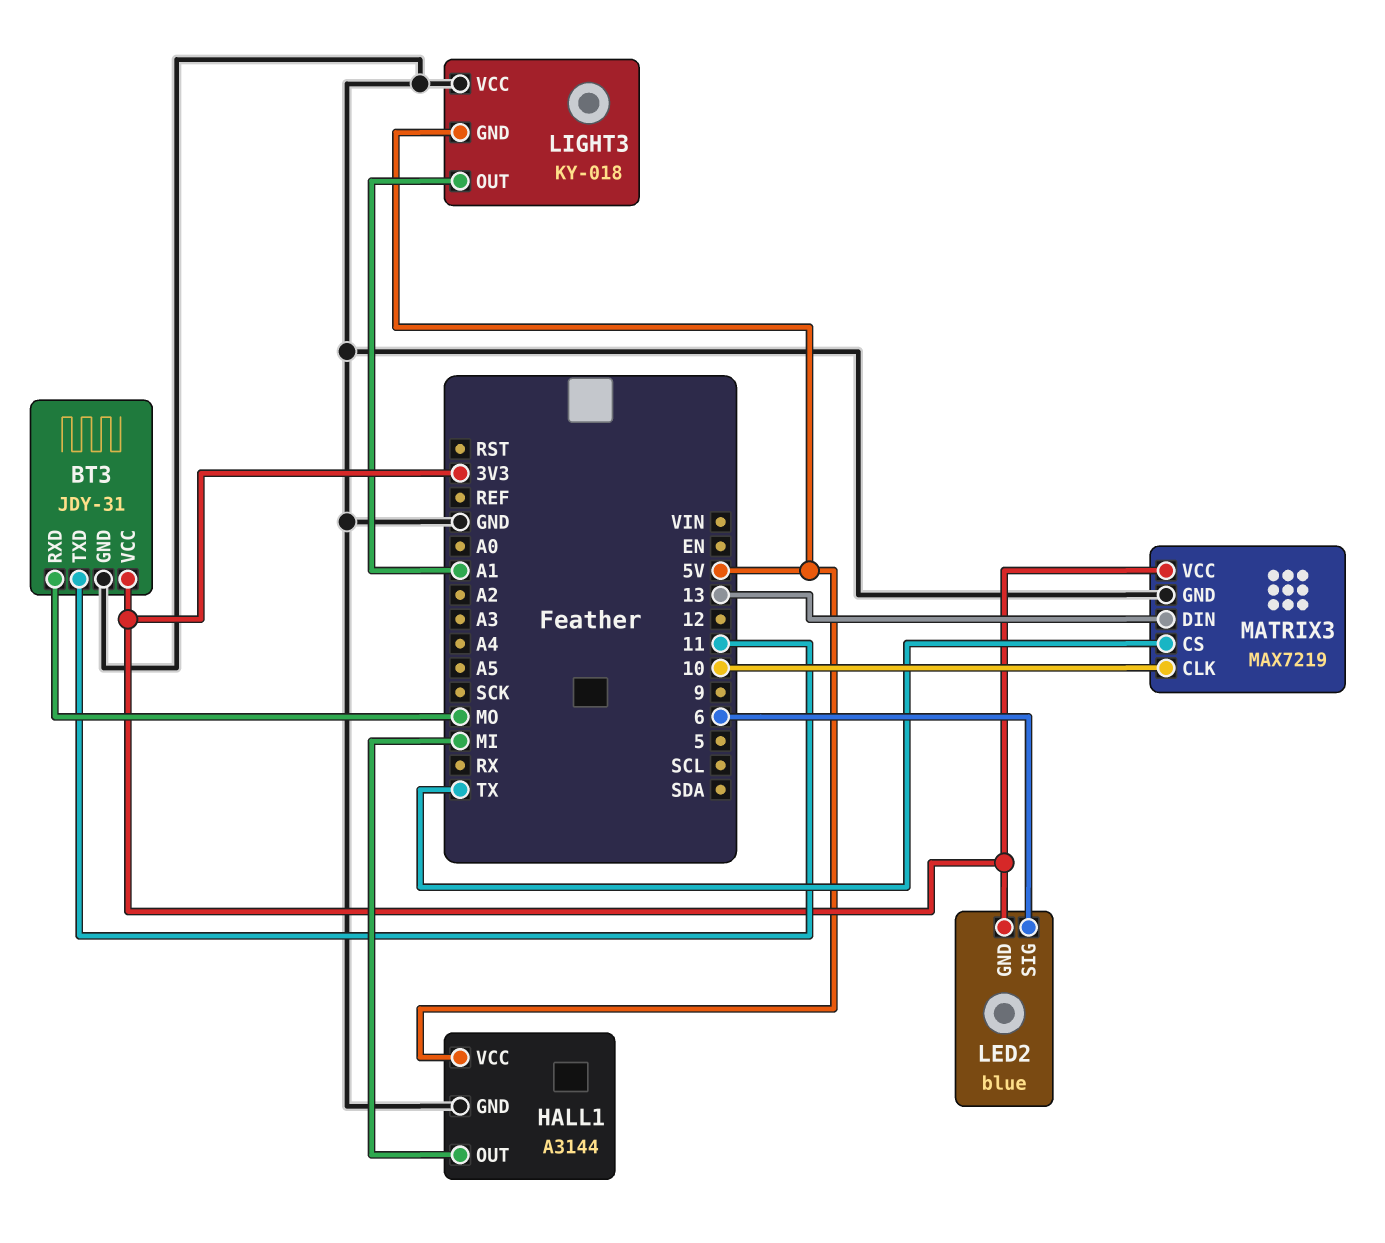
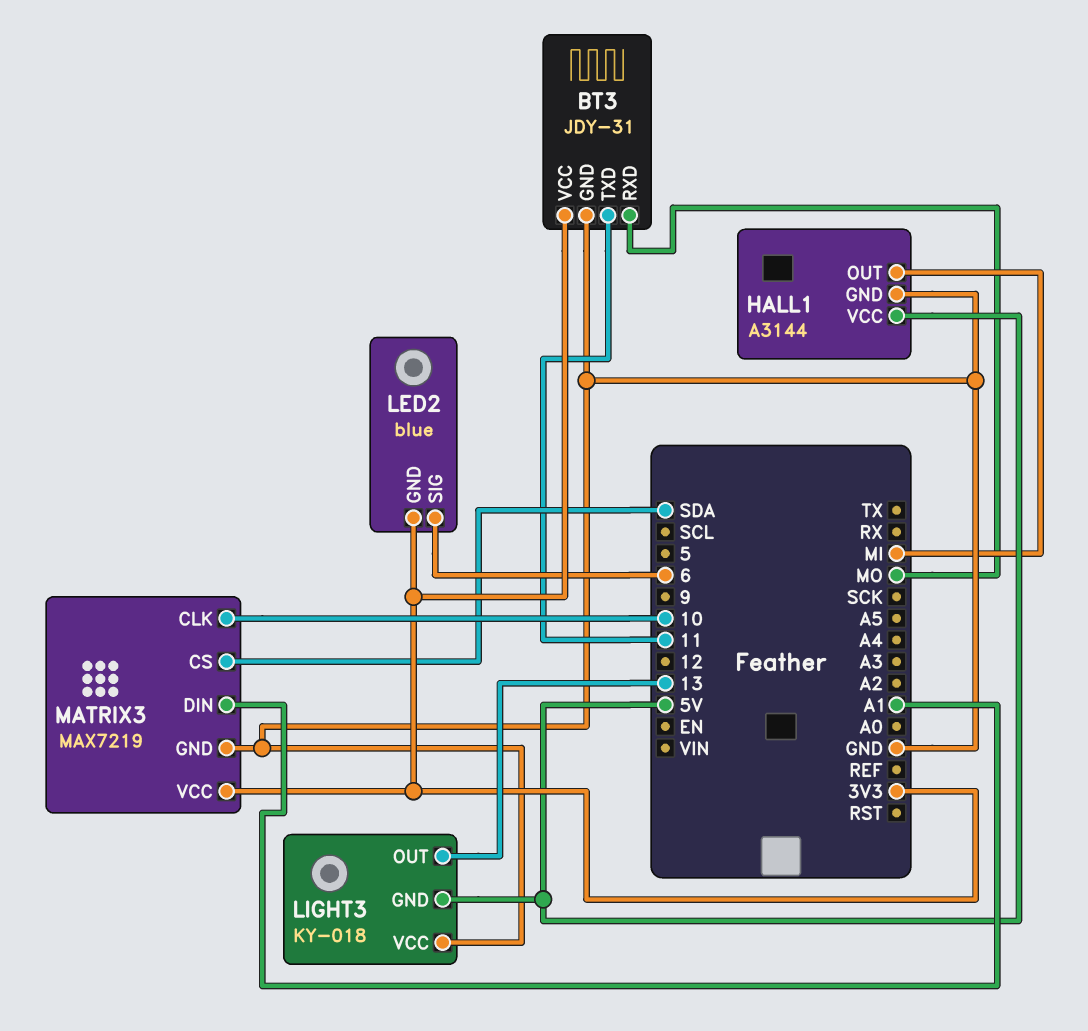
LIGHT3 pin OUT: A1 -> 13
MATRIX3 pin CS: TX -> SDA
MATRIX3 pin DIN: 13 -> A1

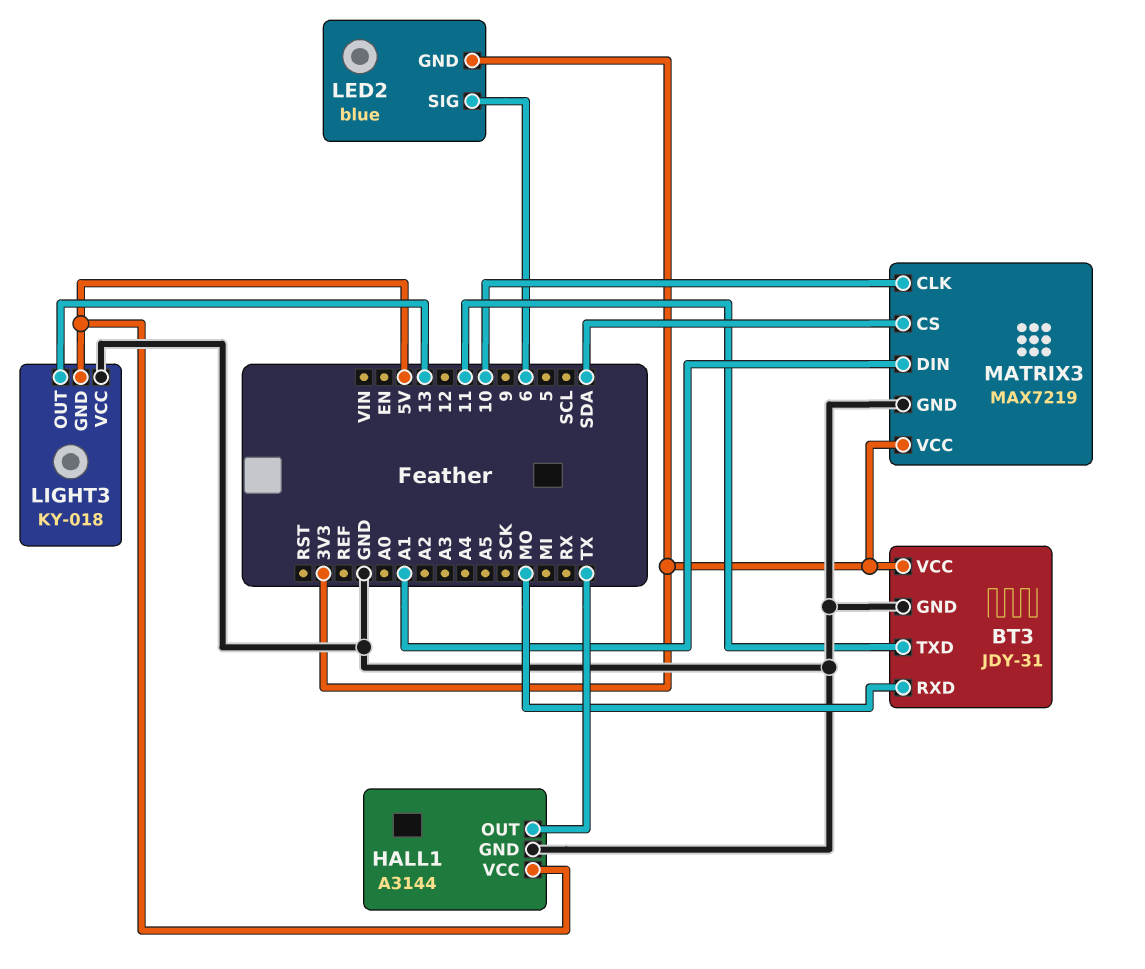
HALL1 pin OUT: MI -> TX

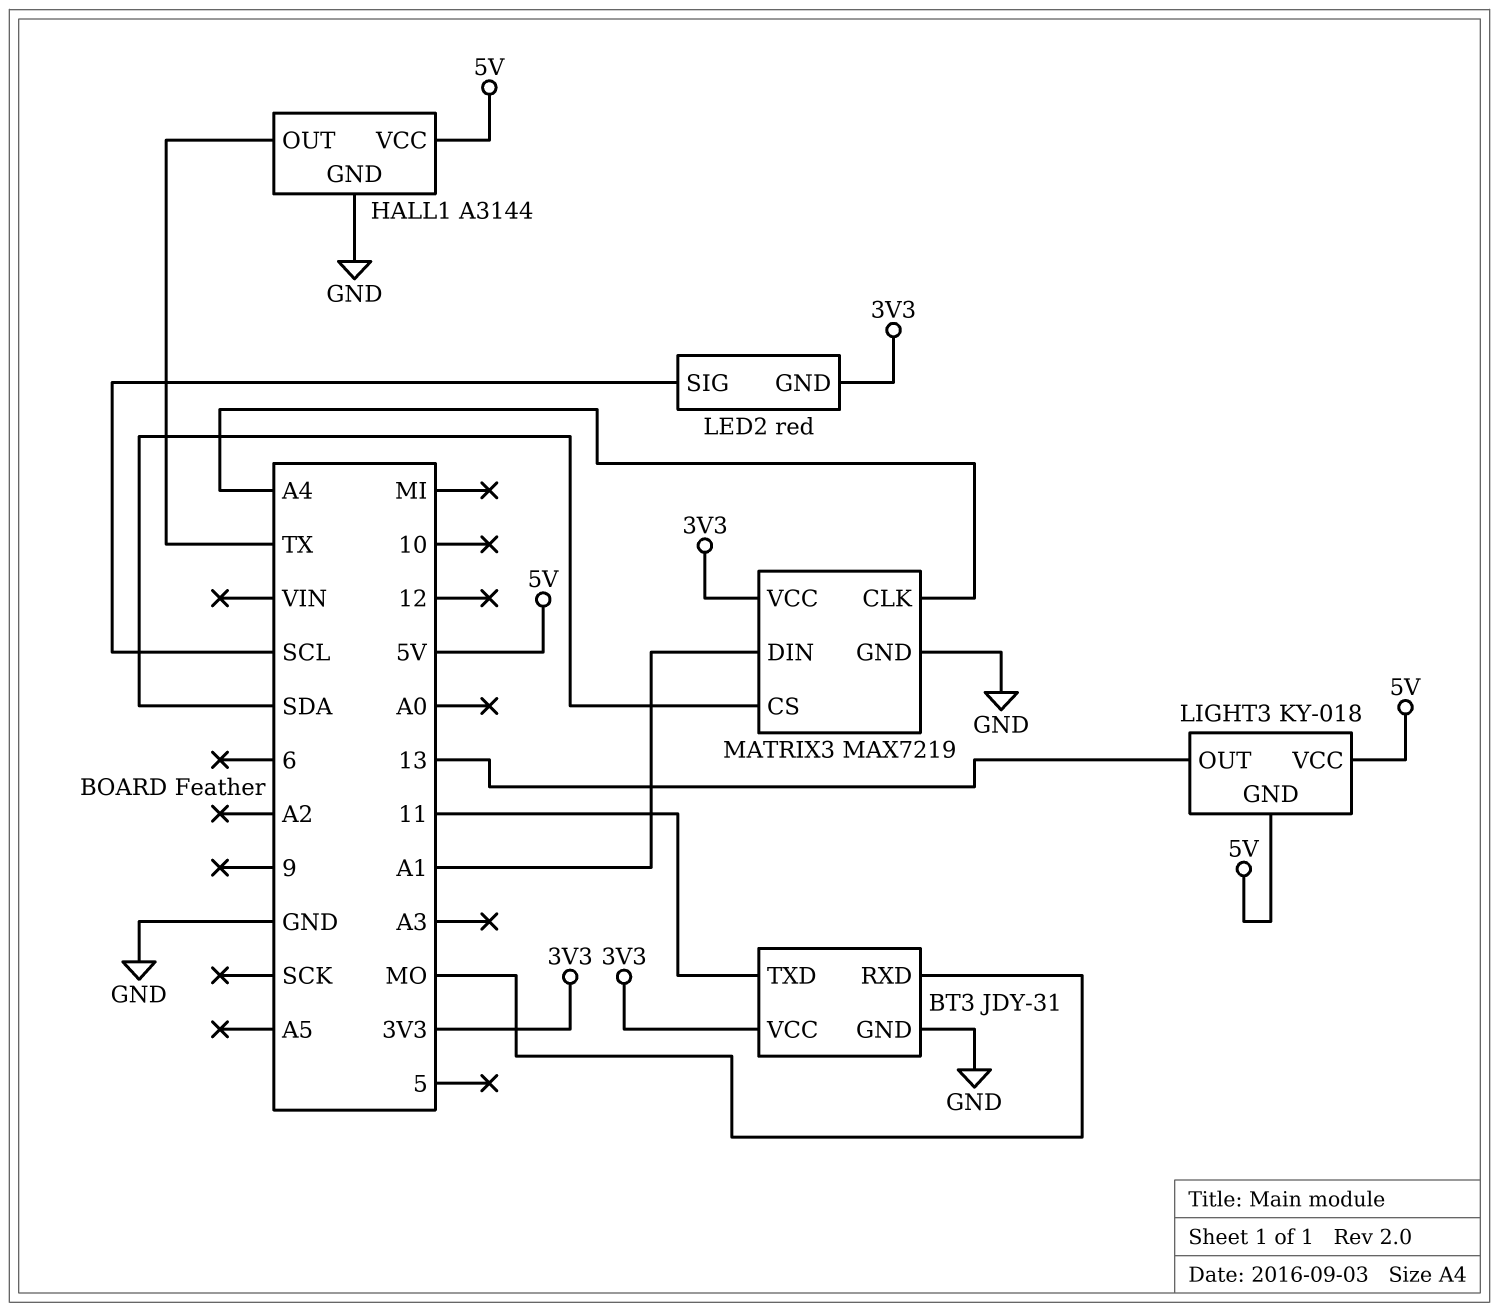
LED2: blue -> red
LED2 pin SIG: 6 -> SCL
LIGHT3 pin VCC: GND -> 5V
MATRIX3 pin CLK: 10 -> A4

